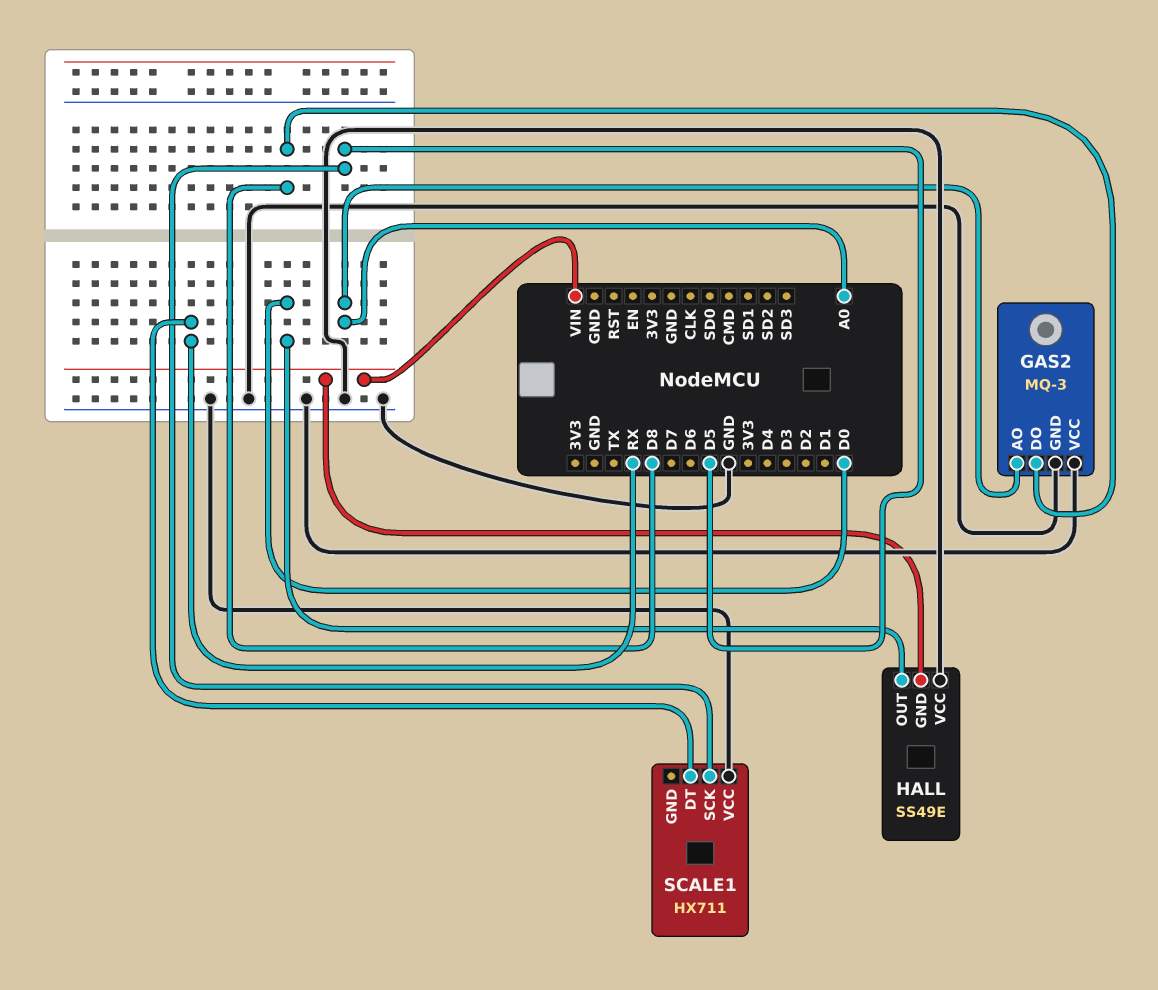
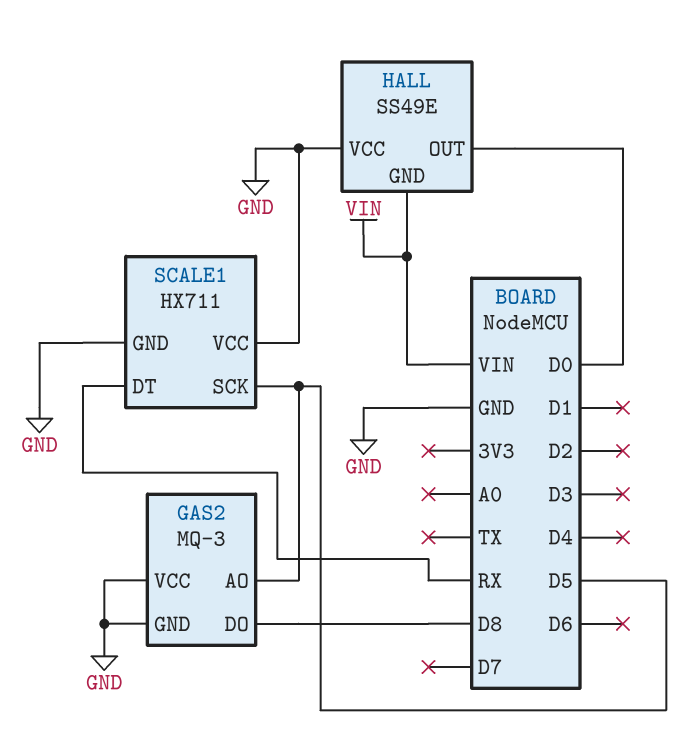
GAS2 pin AO: A0 -> D5
SCALE1 pin GND: none -> GND

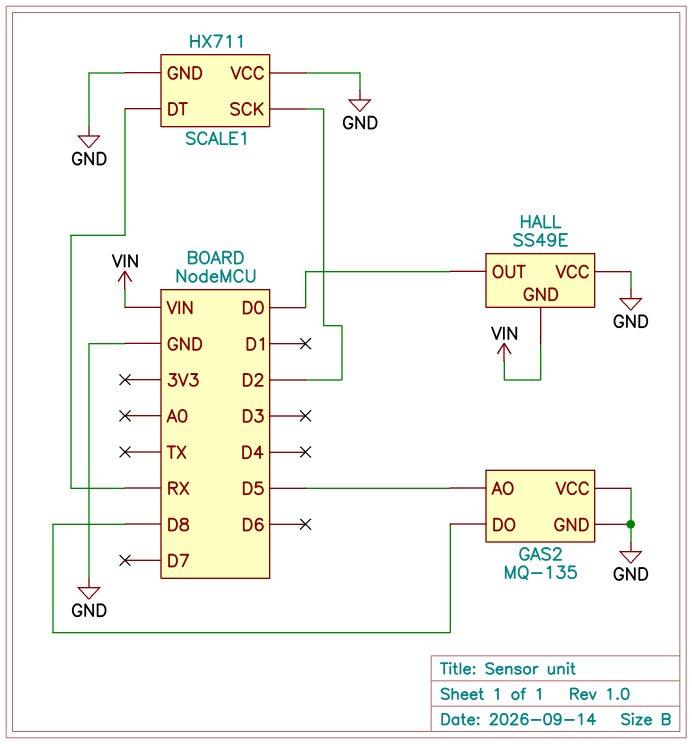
GAS2: MQ-3 -> MQ-135
SCALE1 pin SCK: D5 -> D2

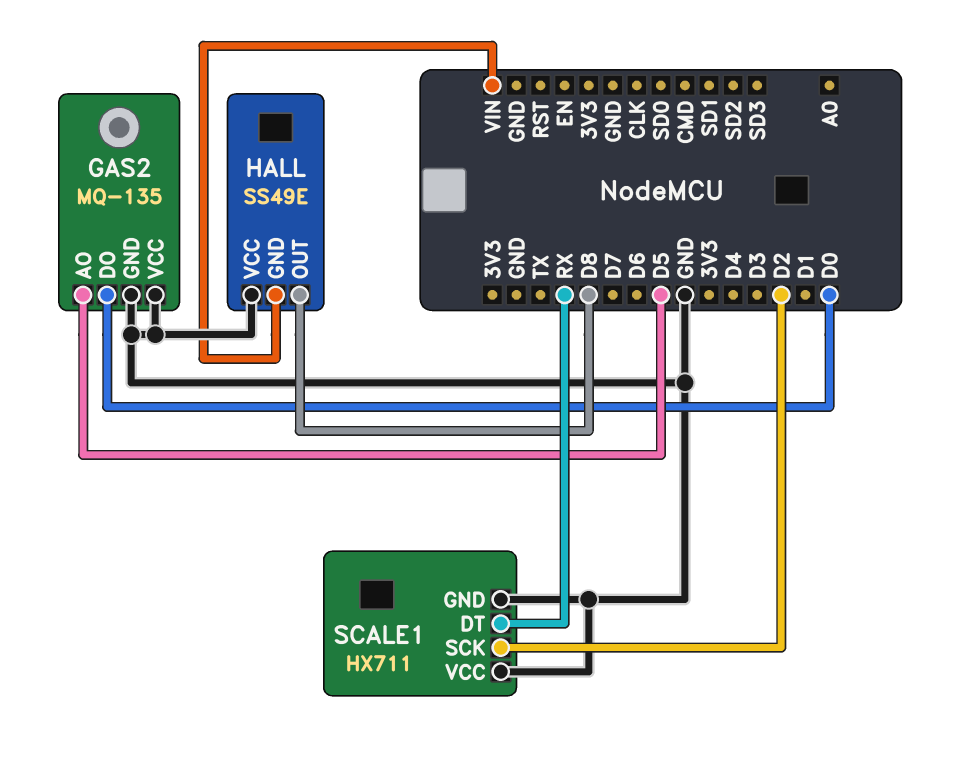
GAS2 pin DO: D8 -> D0
HALL pin OUT: D0 -> D8

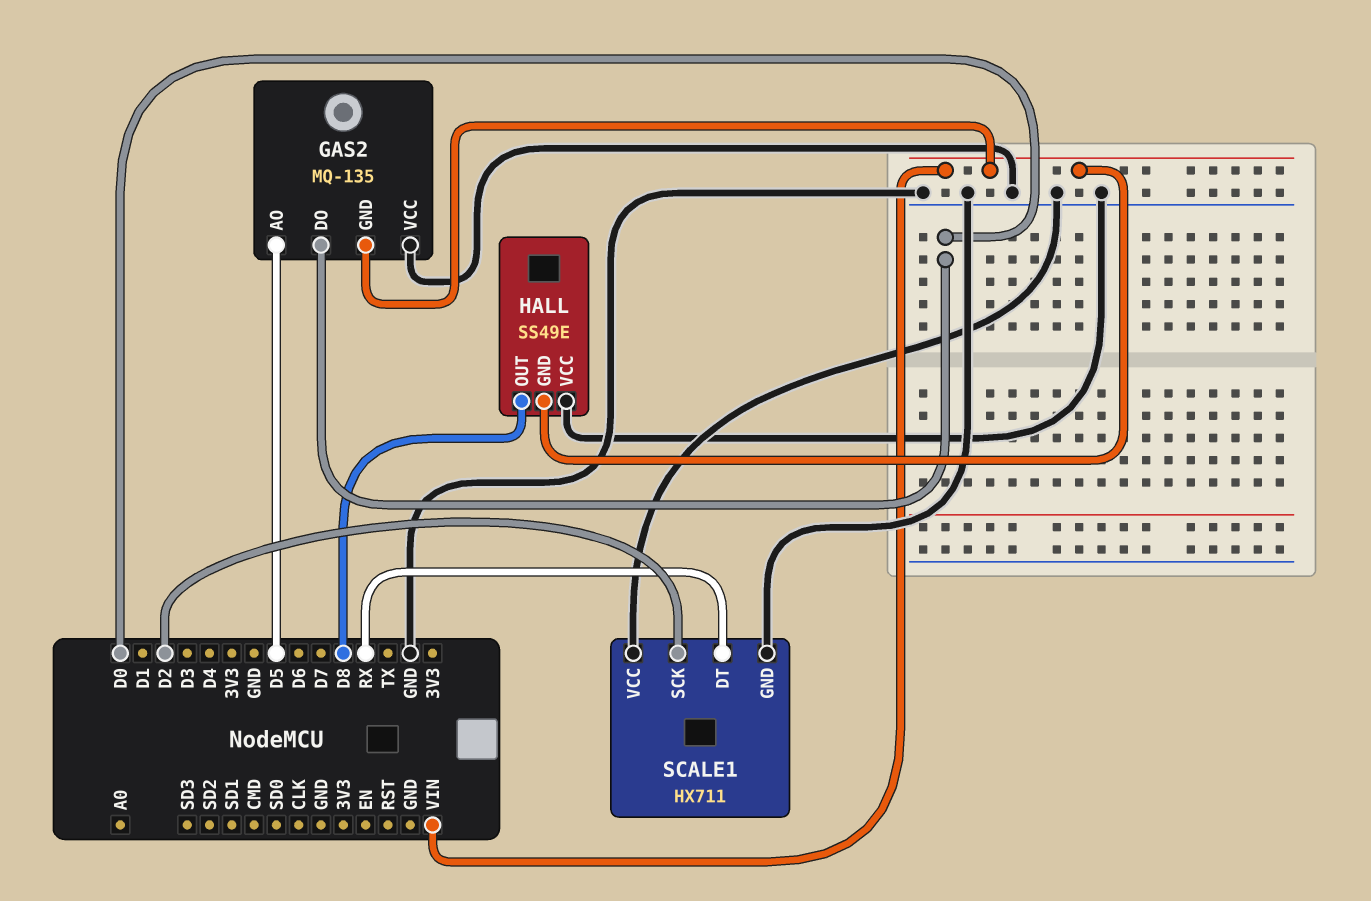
GAS2 pin GND: GND -> VIN

